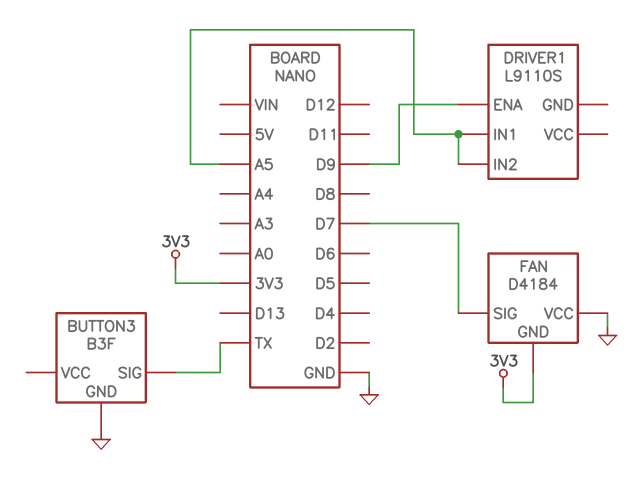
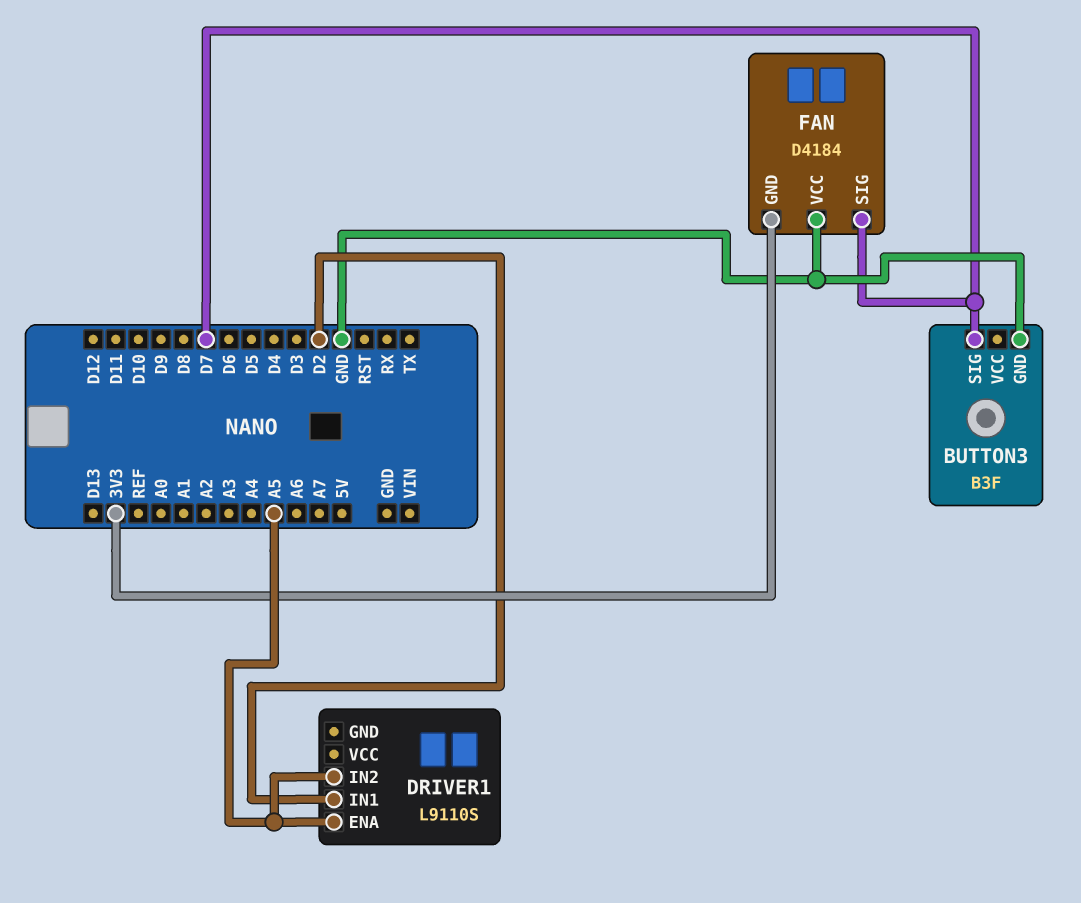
BUTTON3 pin SIG: TX -> D7
DRIVER1 pin ENA: D9 -> A5
DRIVER1 pin IN1: A5 -> D2

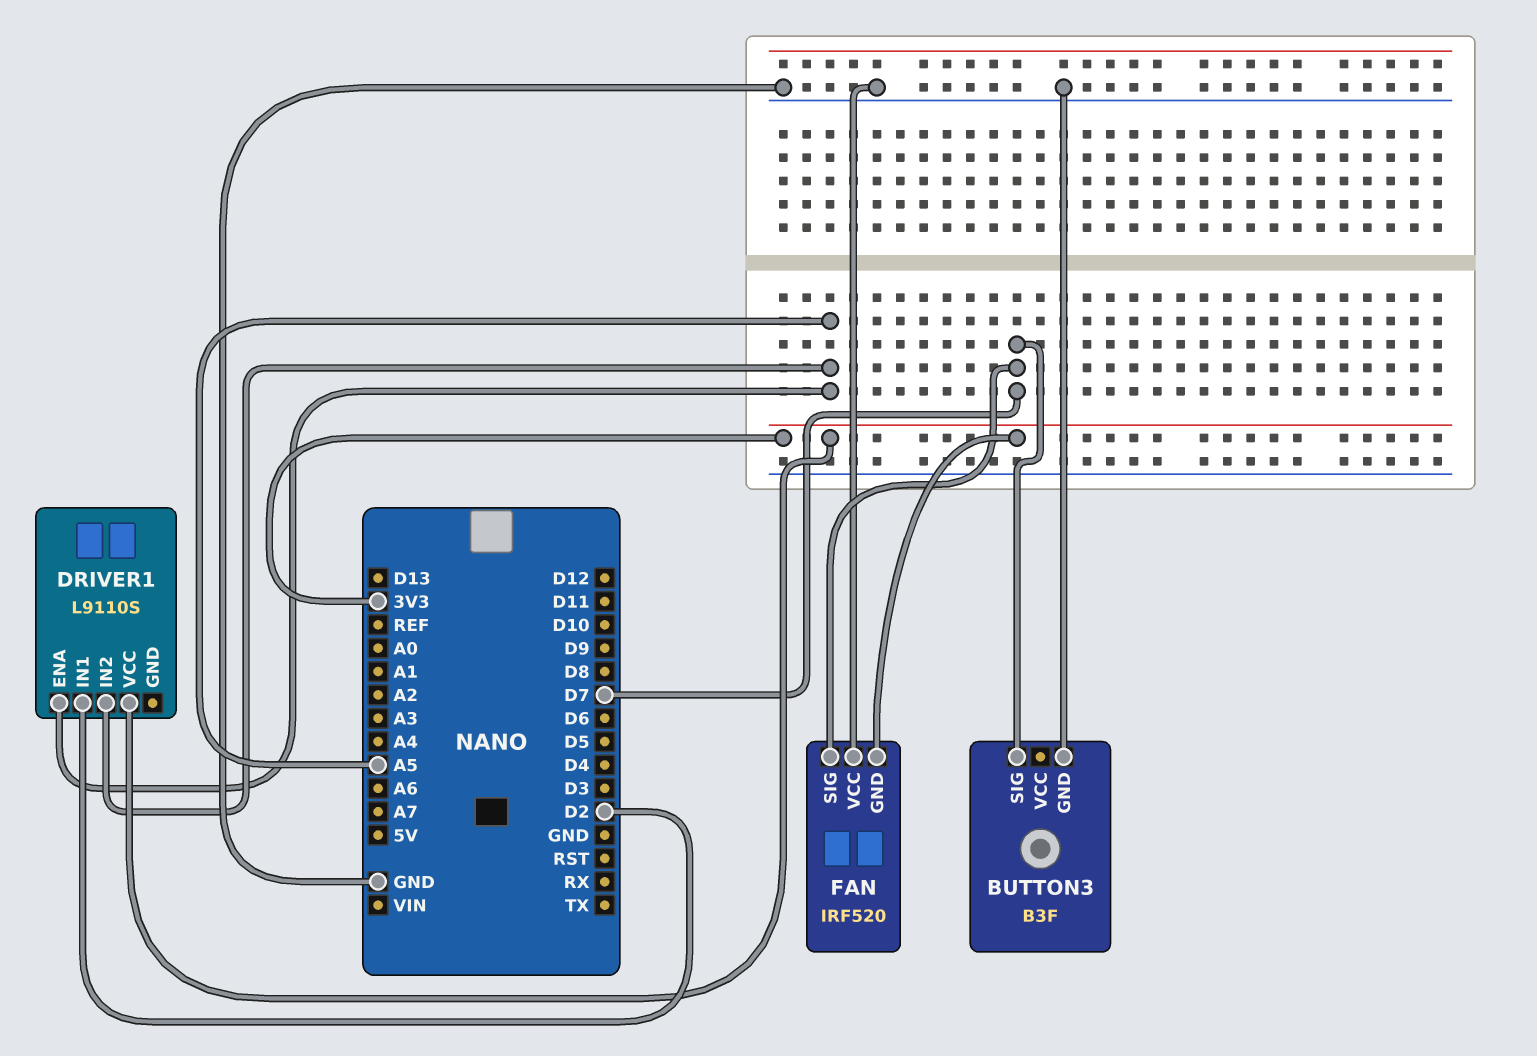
DRIVER1 pin VCC: none -> 3V3
FAN: D4184 -> IRF520

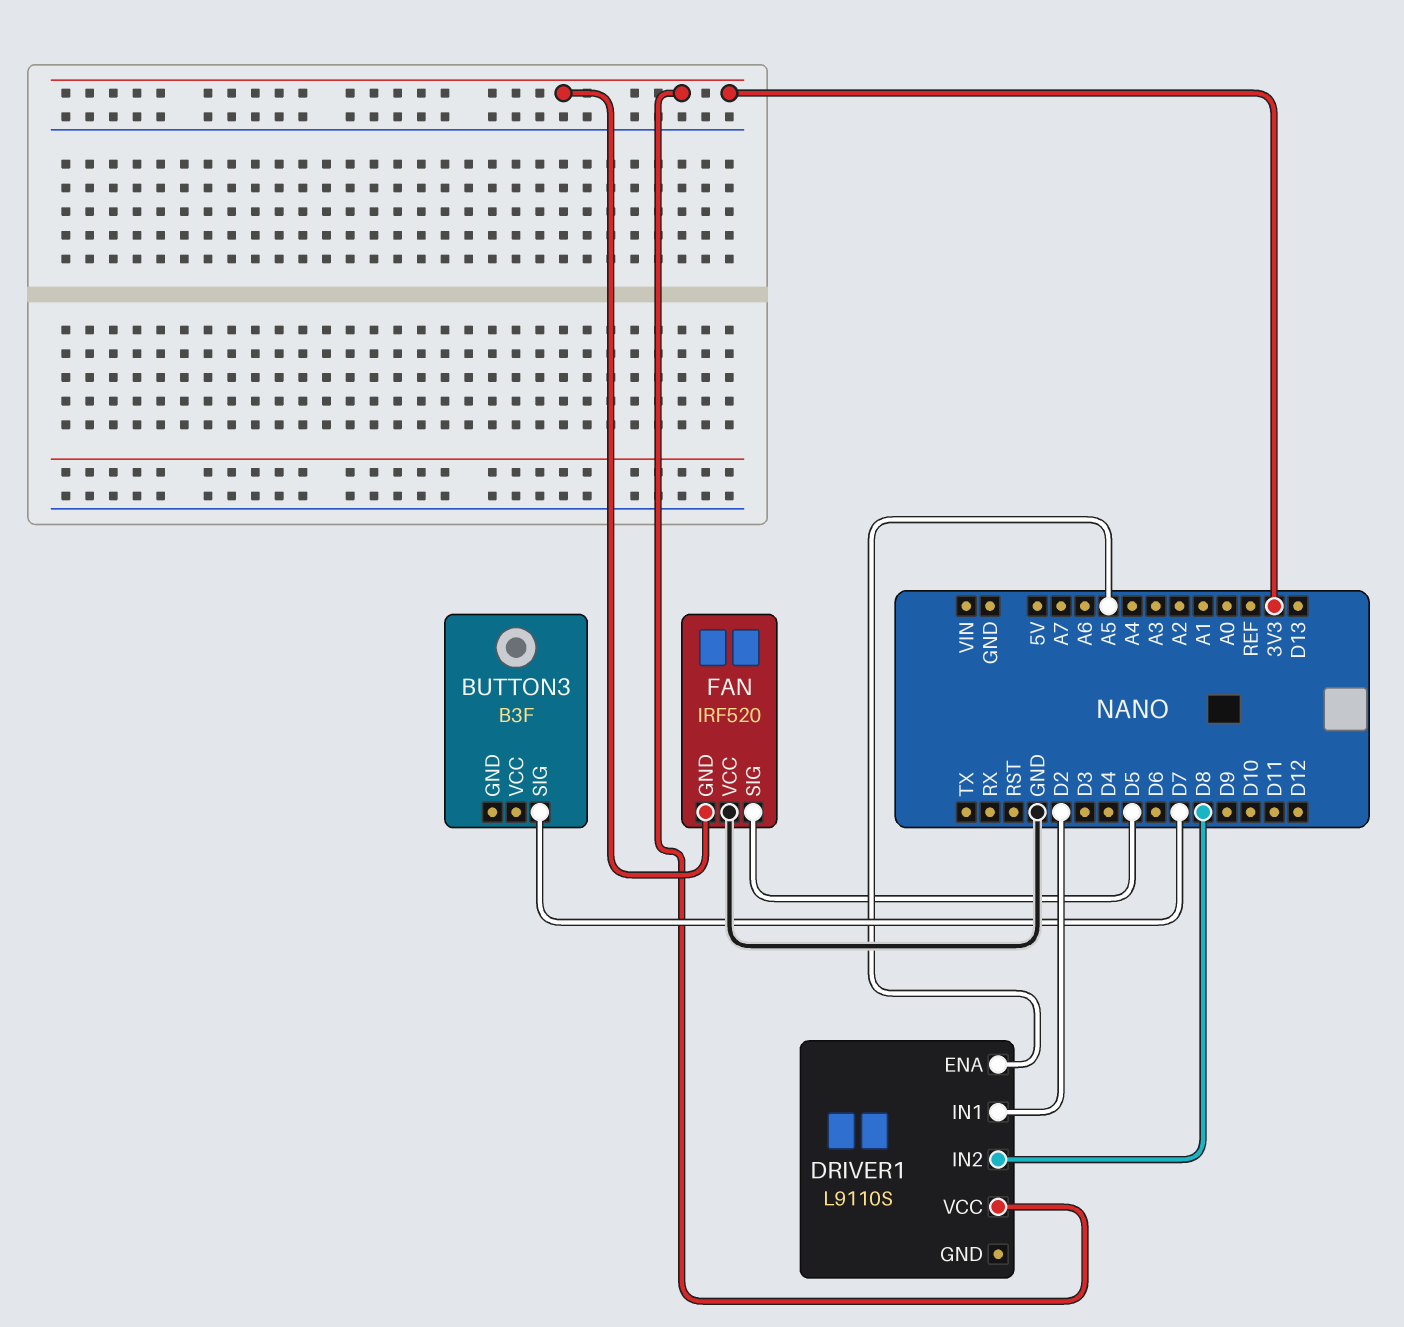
BUTTON3 pin GND: GND -> none
DRIVER1 pin IN2: A5 -> D8
FAN pin SIG: D7 -> D5

